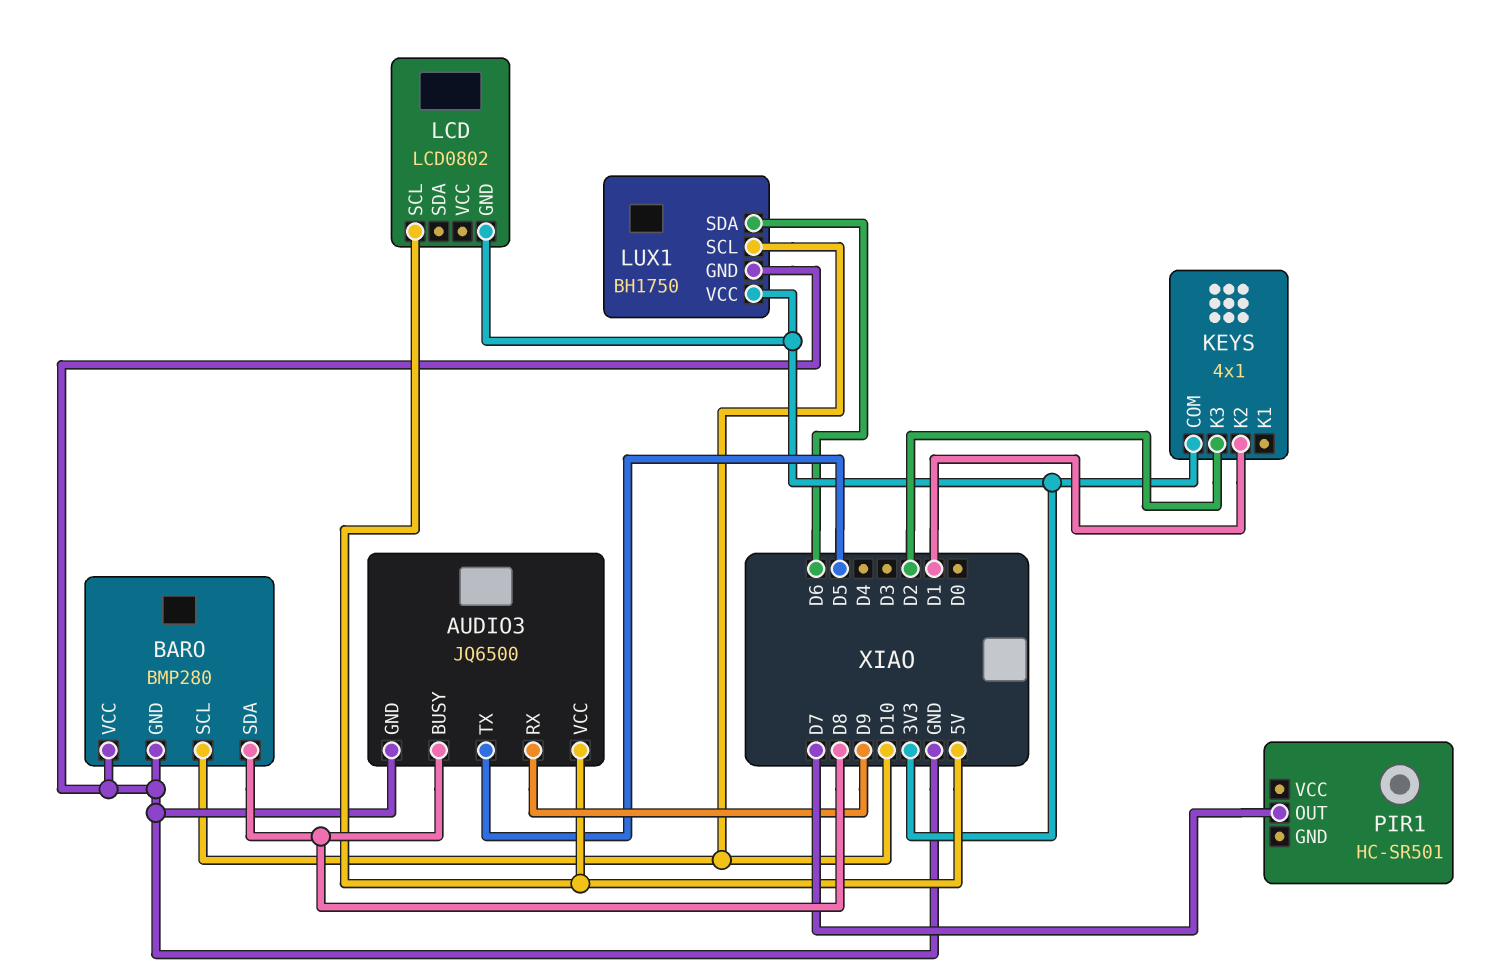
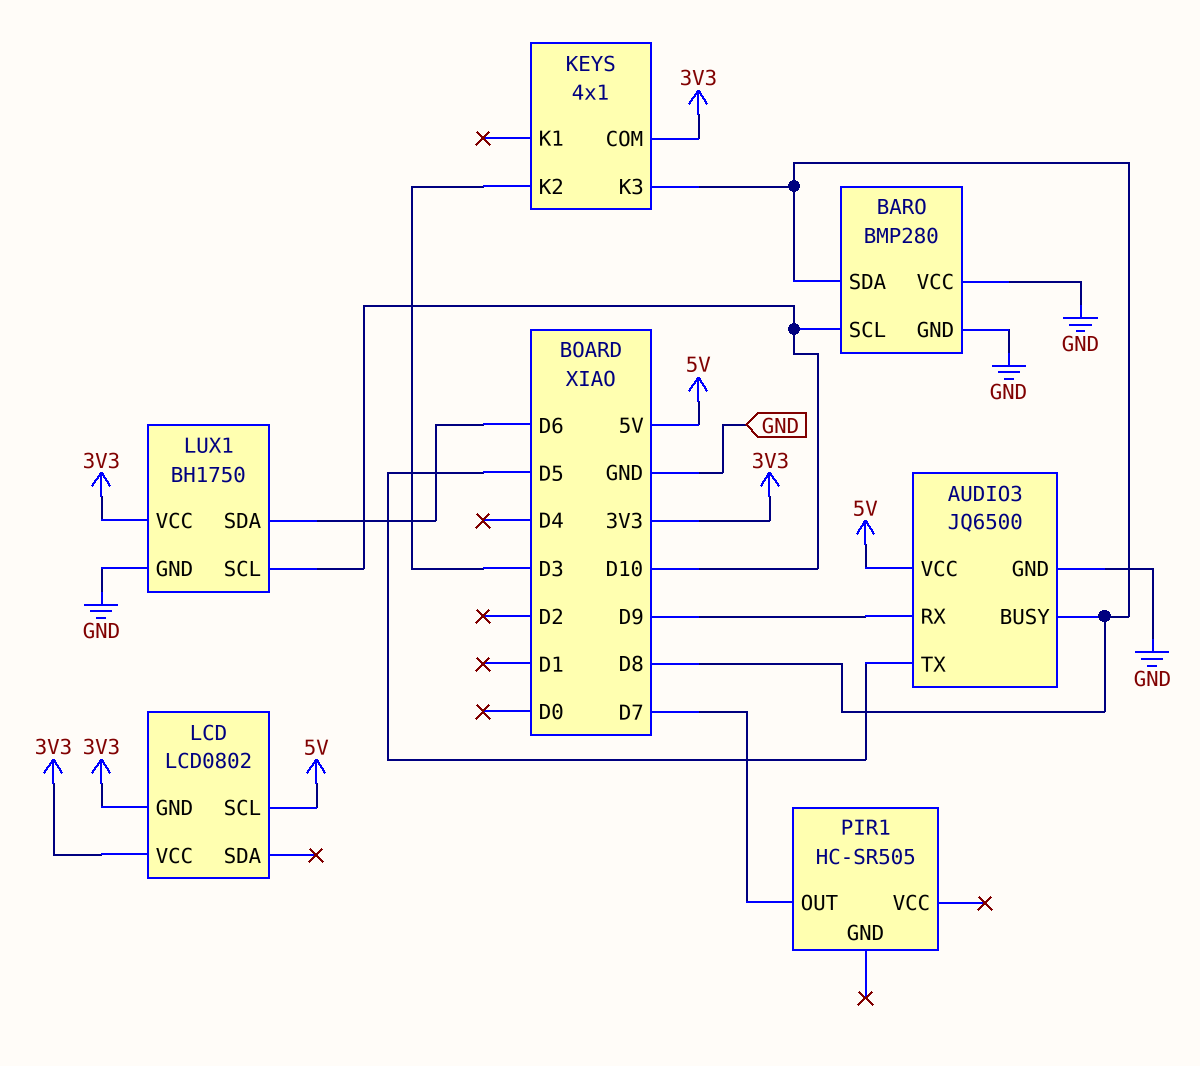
KEYS pin K2: D1 -> D3
KEYS pin K3: D2 -> D8
LCD pin VCC: none -> 3V3
PIR1: HC-SR501 -> HC-SR505

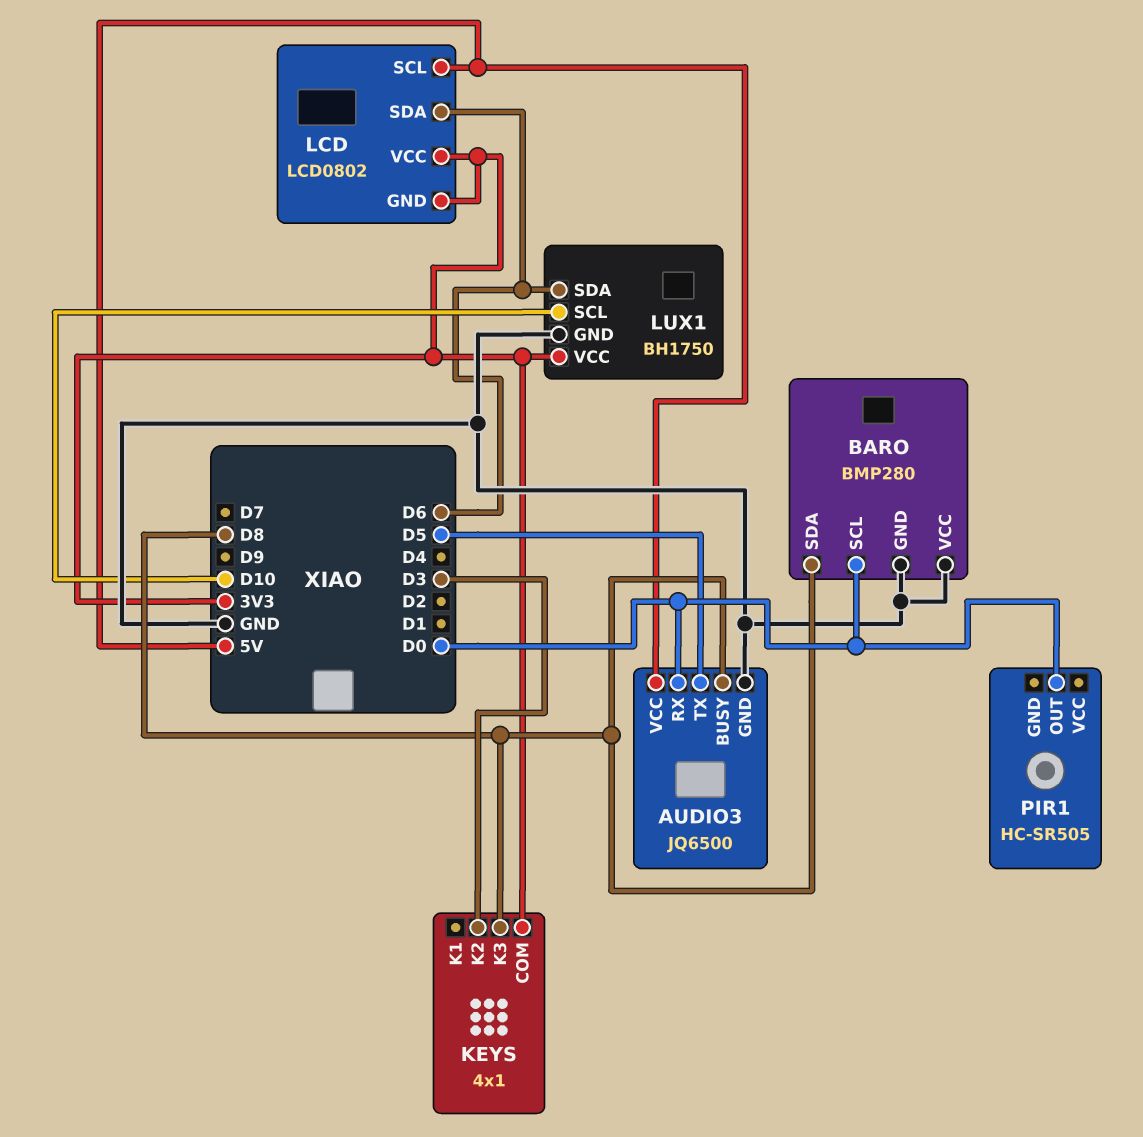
AUDIO3 pin RX: D9 -> D0
BARO pin SCL: D10 -> D0
LCD pin SDA: none -> D6
PIR1 pin OUT: D7 -> D0

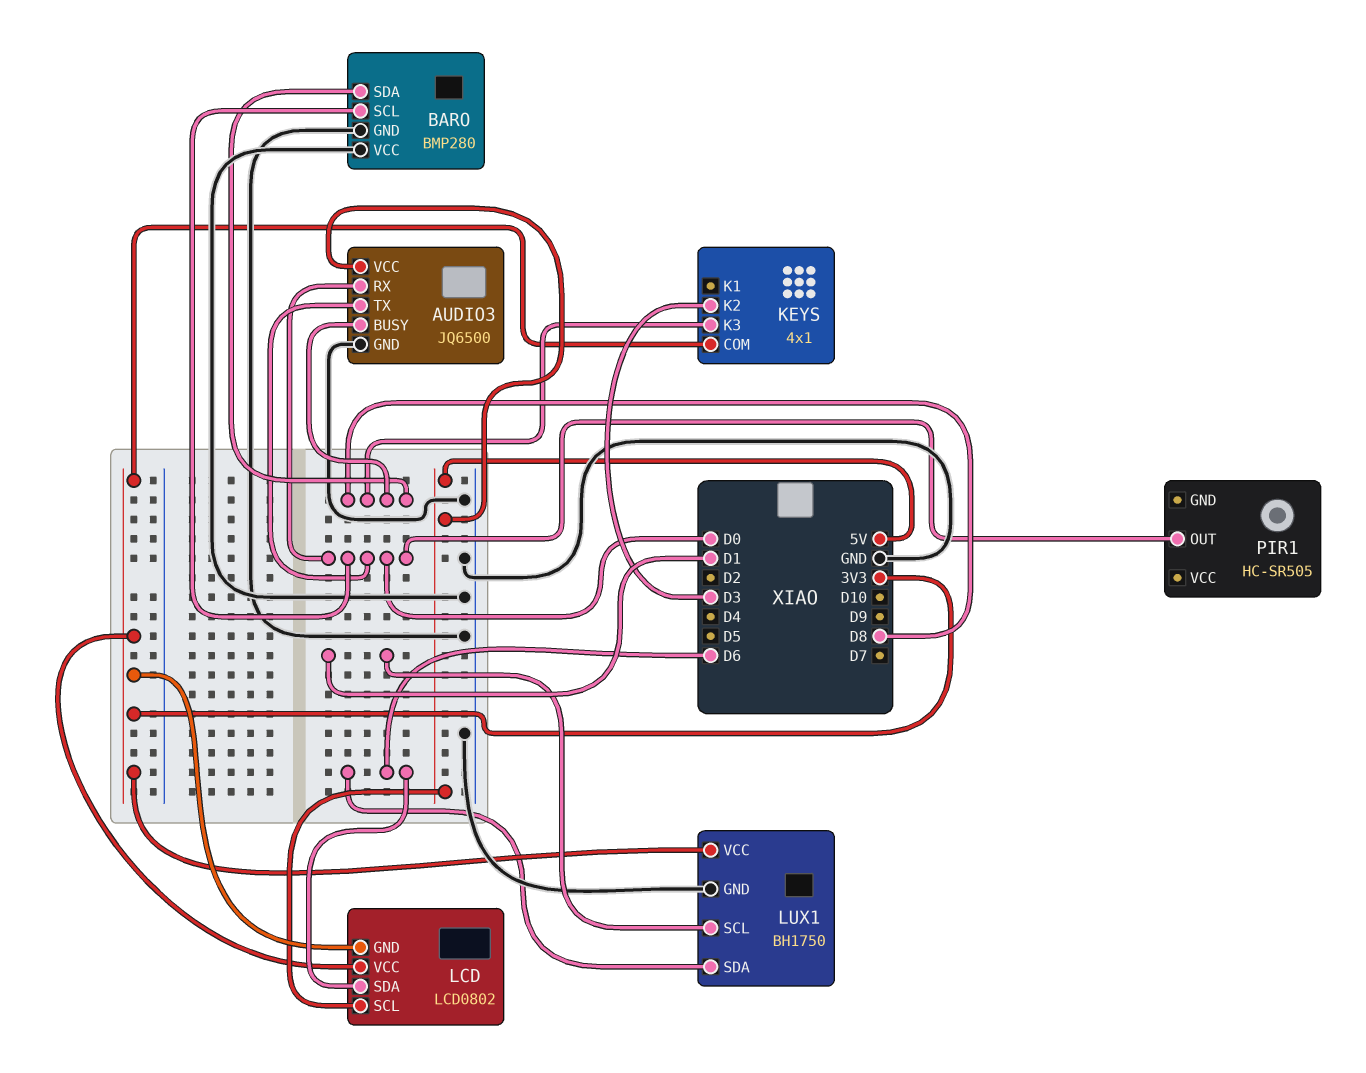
AUDIO3 pin TX: D5 -> D0
LUX1 pin SCL: D10 -> D1

